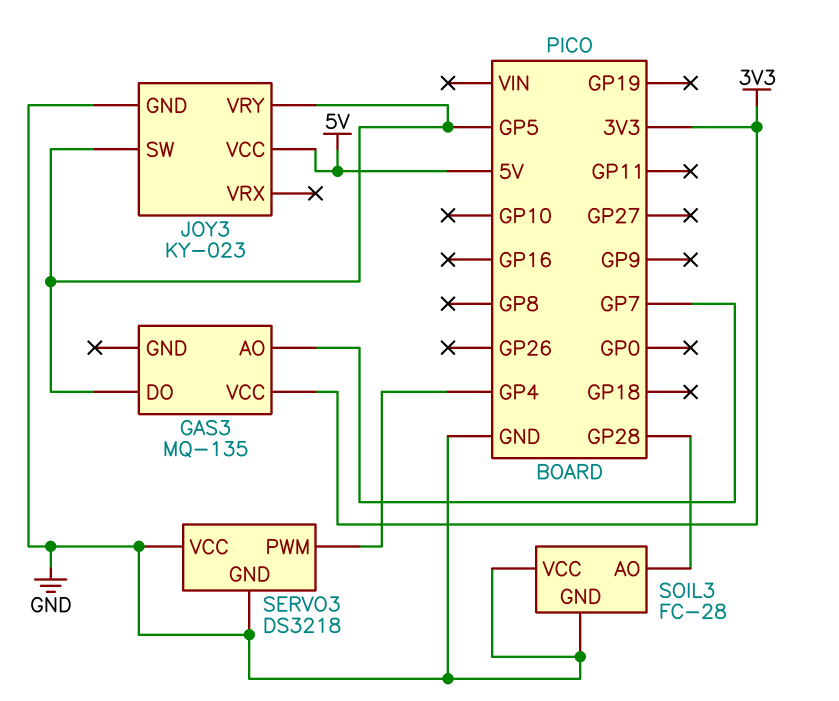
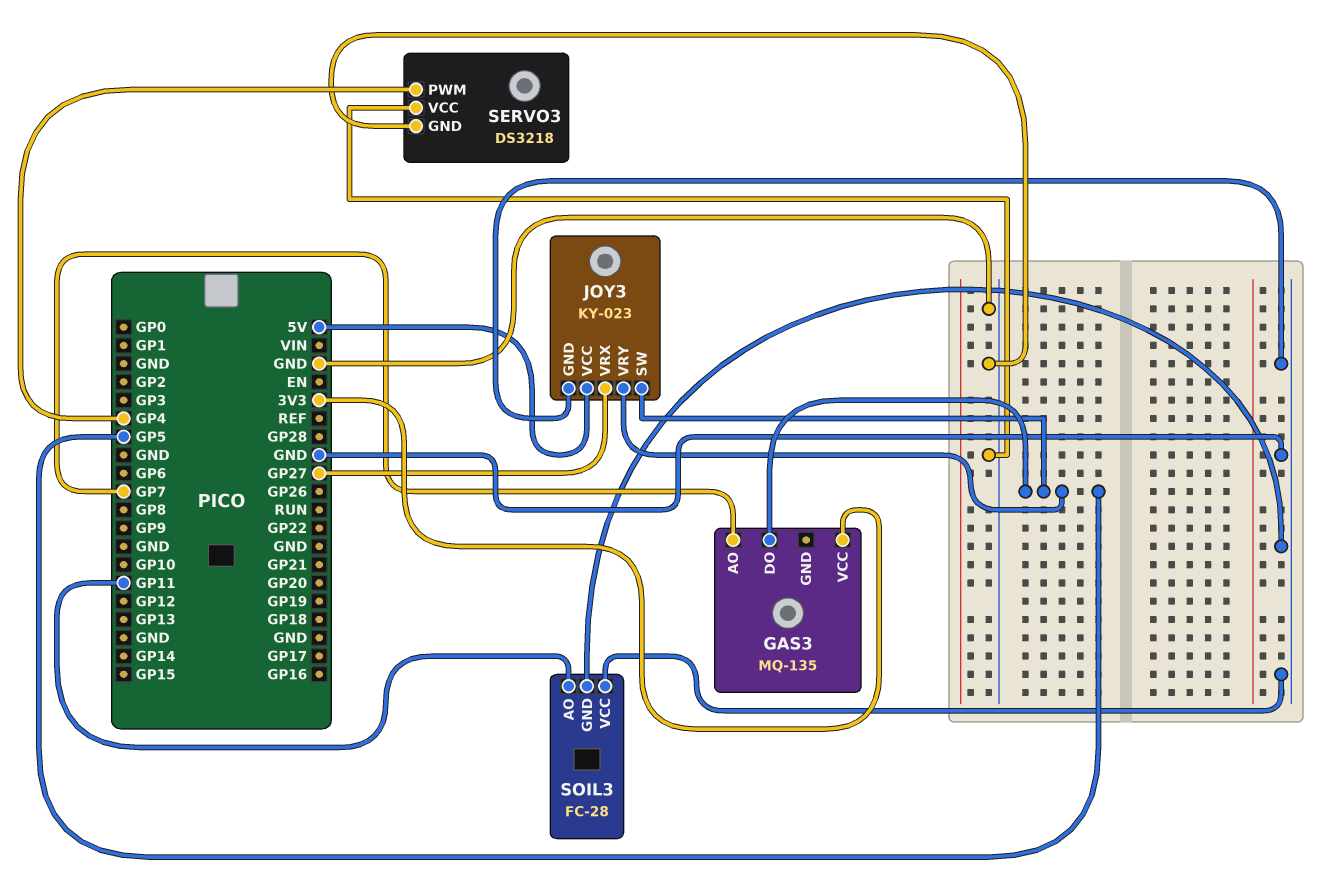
JOY3 pin VRX: none -> GP27
SOIL3 pin AO: GP28 -> GP11

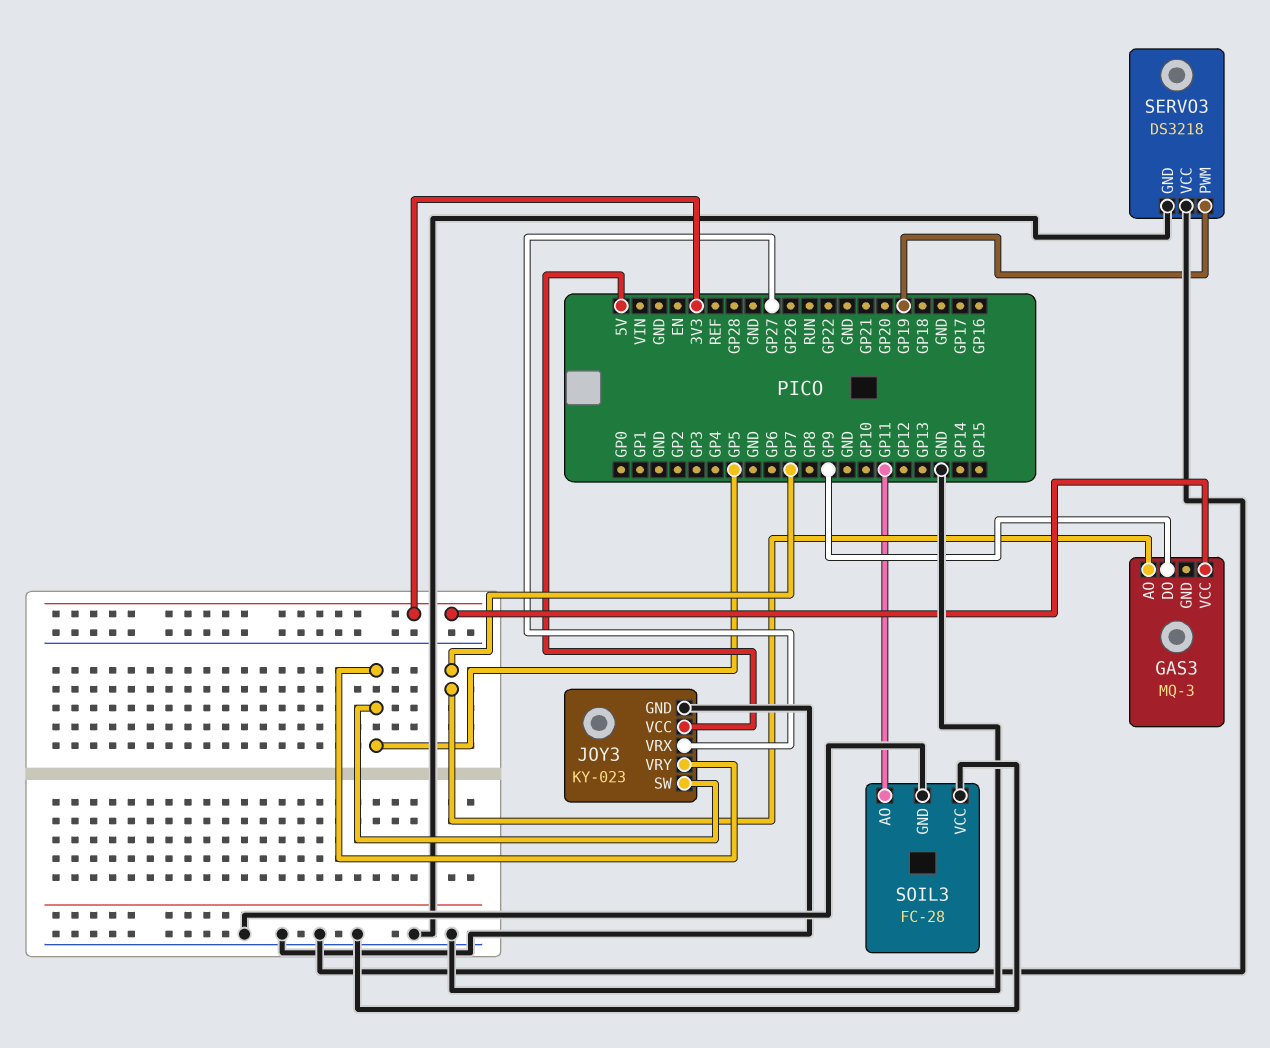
GAS3: MQ-135 -> MQ-3
GAS3 pin DO: GP5 -> GP9
SERVO3 pin PWM: GP4 -> GP19

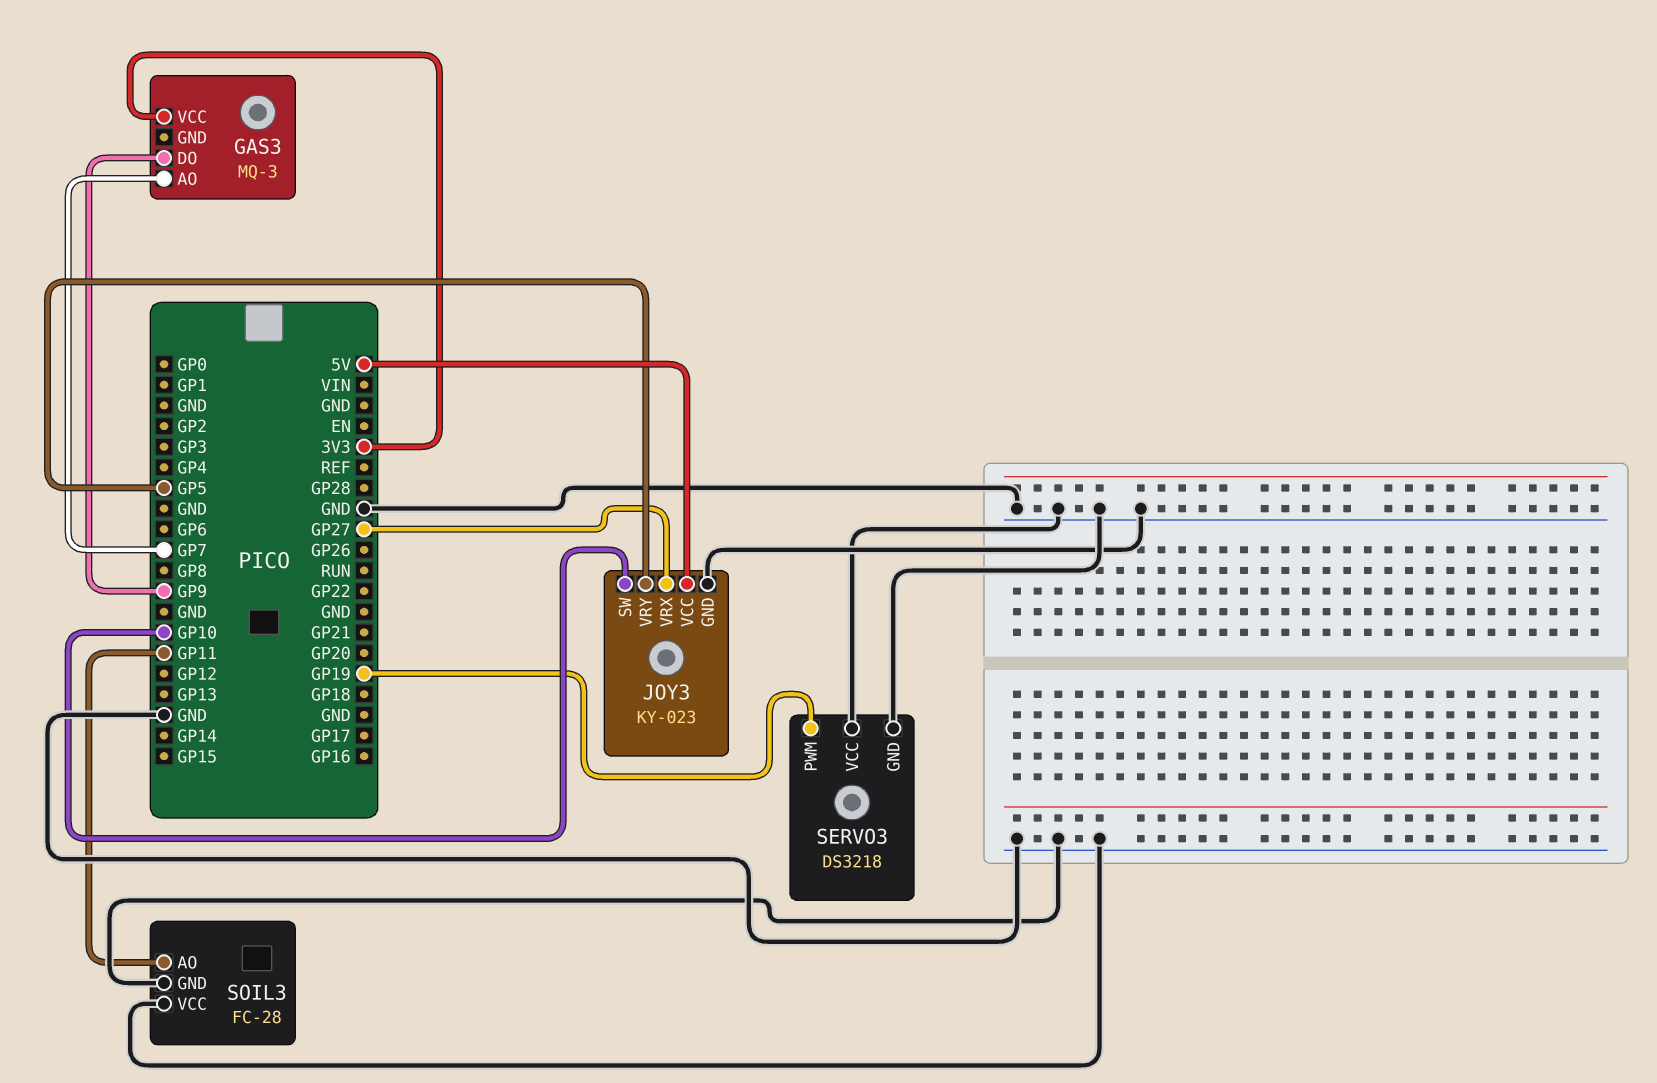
JOY3 pin SW: GP5 -> GP10

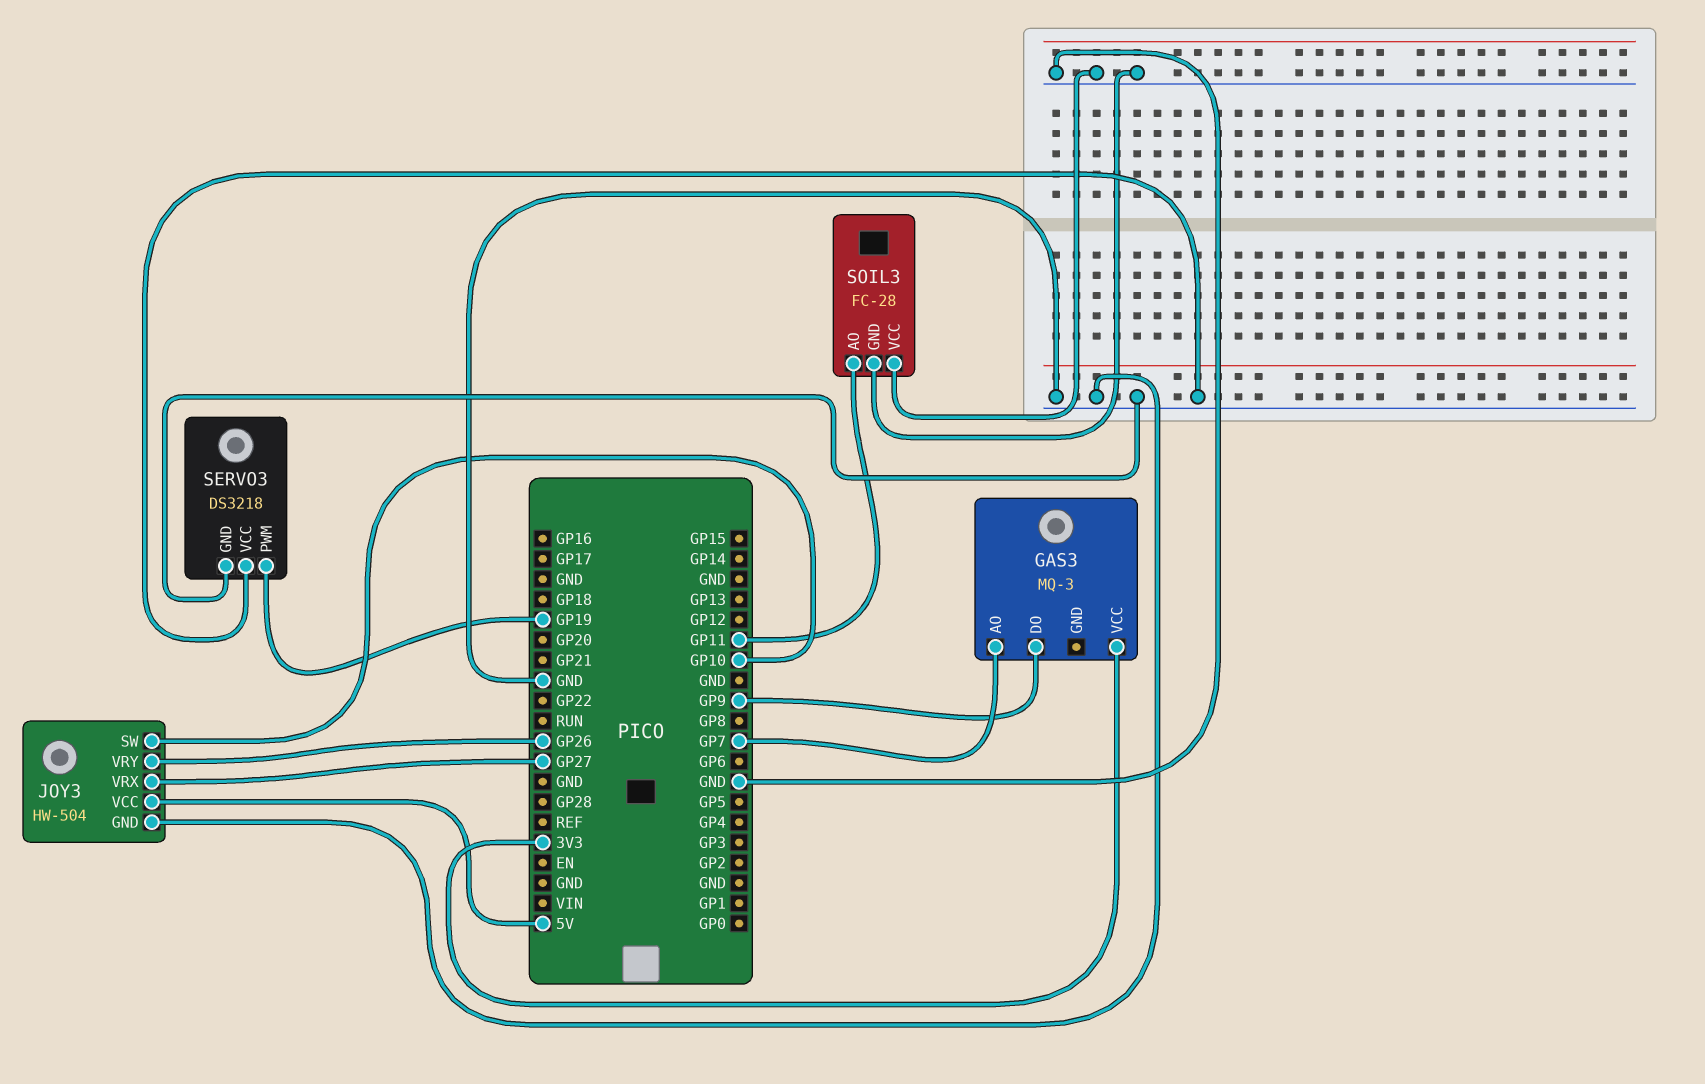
JOY3: KY-023 -> HW-504
JOY3 pin VRY: GP5 -> GP26

